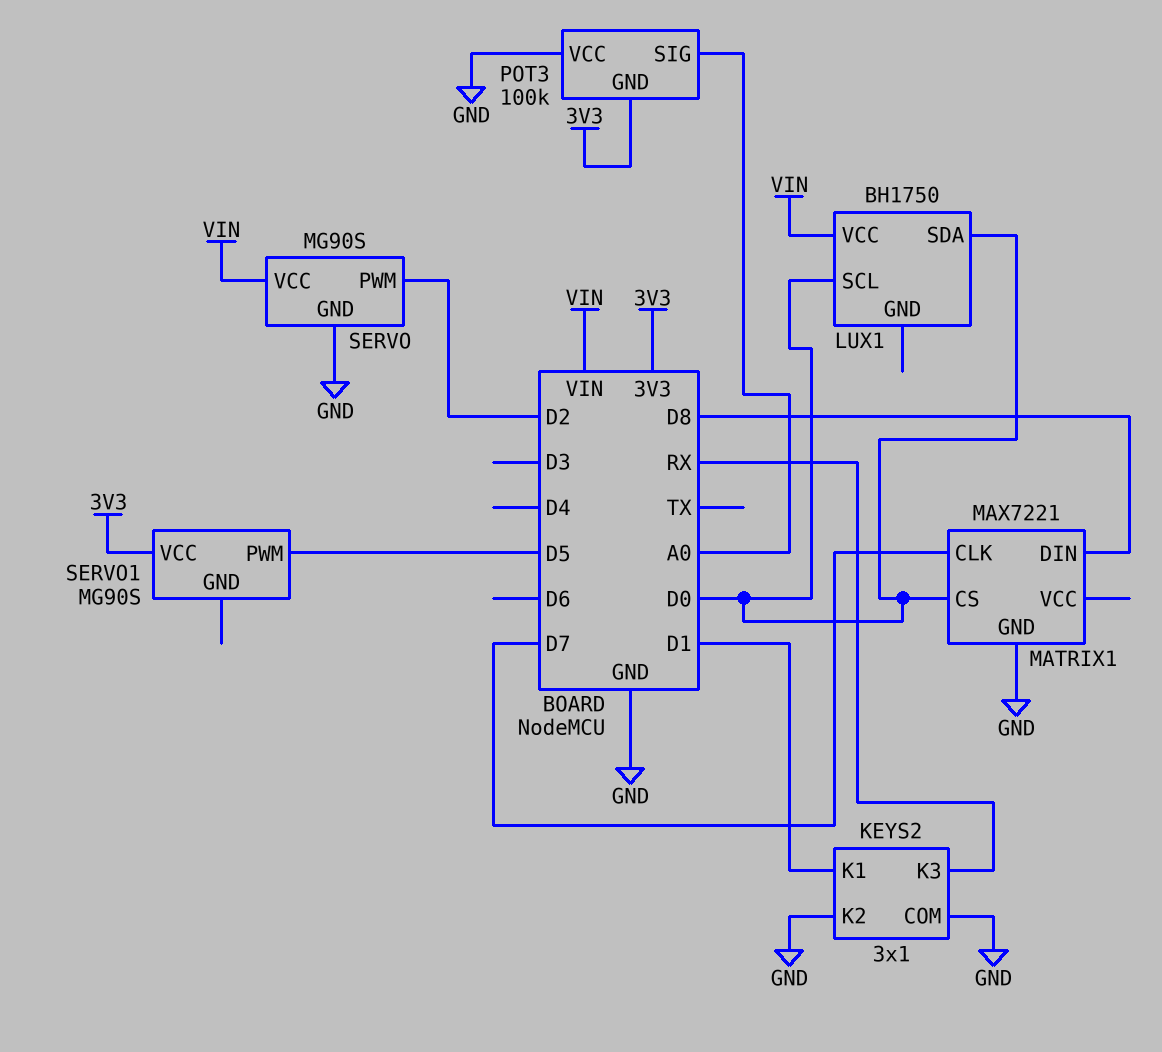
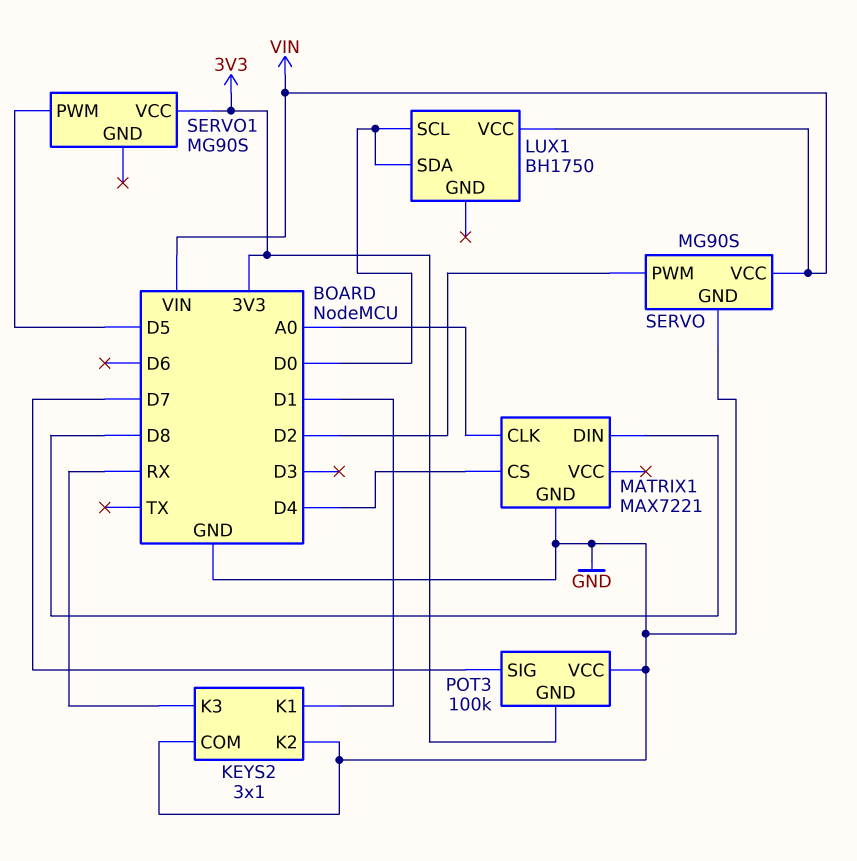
MATRIX1 pin CLK: D7 -> A0
MATRIX1 pin CS: D0 -> D4
POT3 pin SIG: A0 -> D7

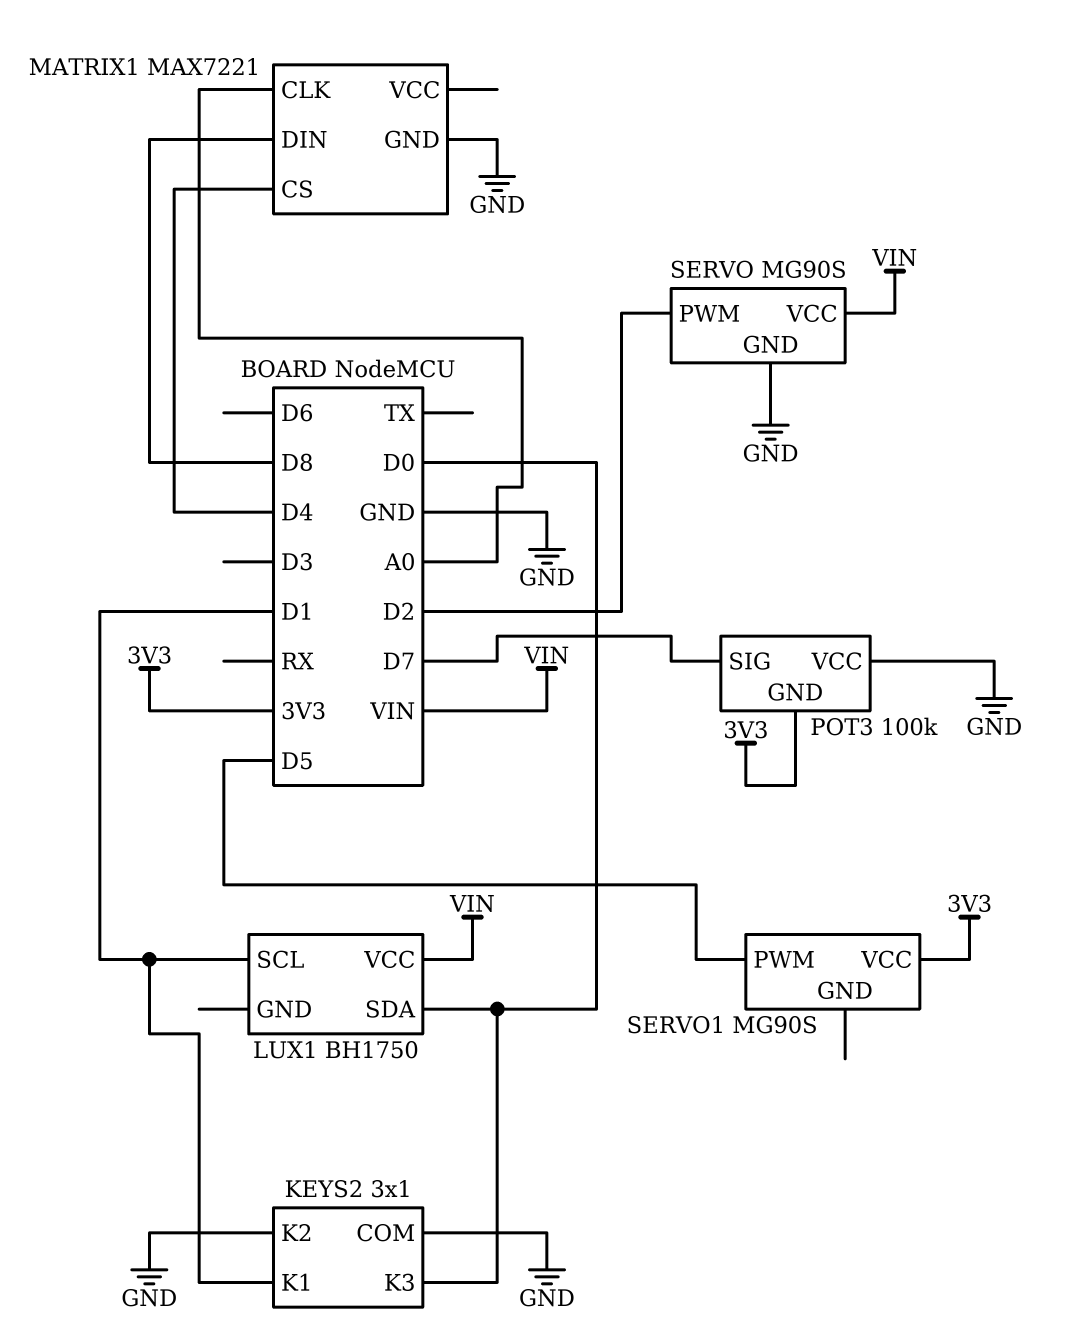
KEYS2 pin K3: RX -> D0
LUX1 pin SCL: D0 -> D1

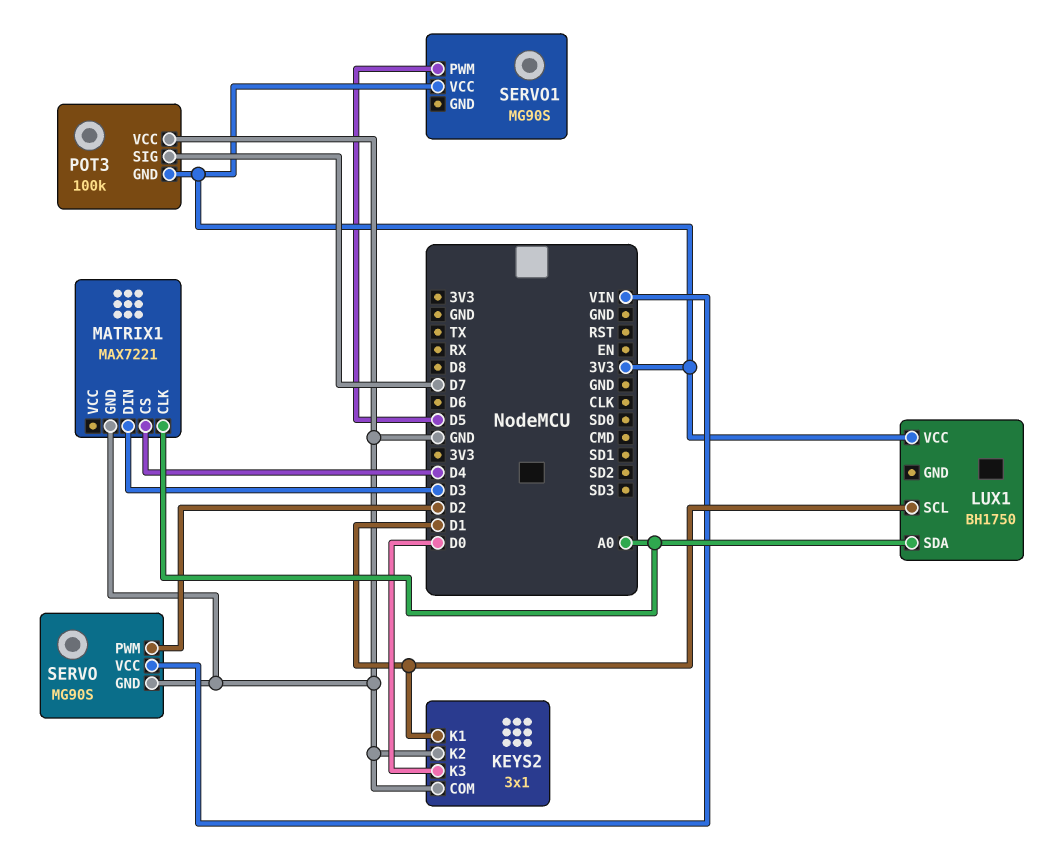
LUX1 pin SDA: D0 -> A0
LUX1 pin VCC: VIN -> 3V3
MATRIX1 pin DIN: D8 -> D3

